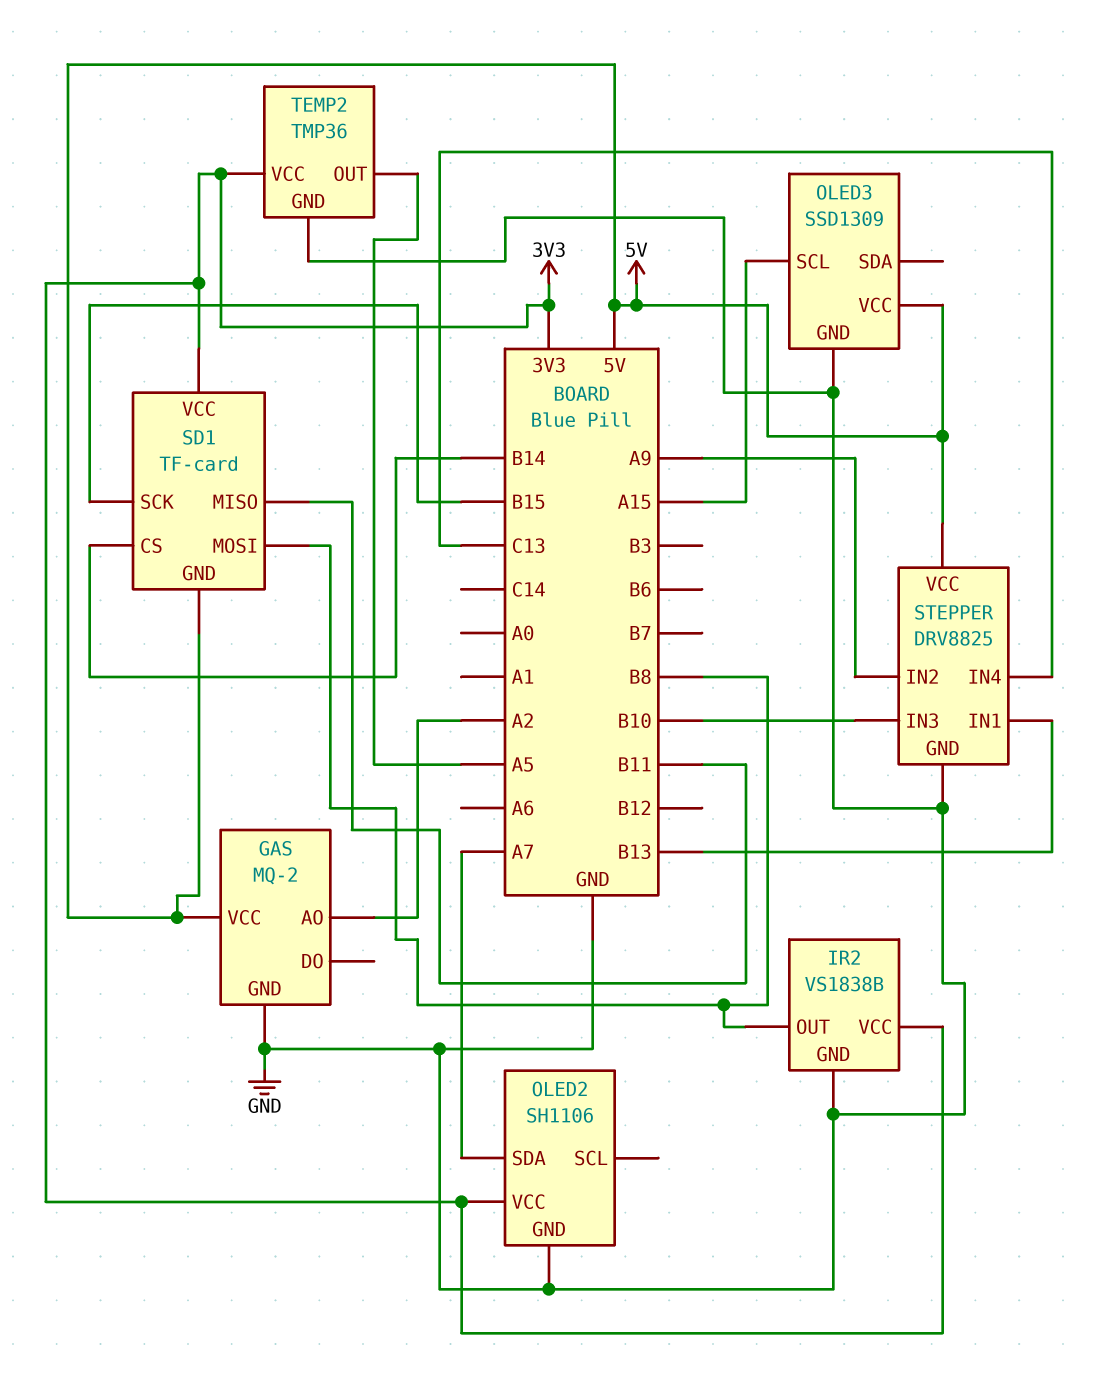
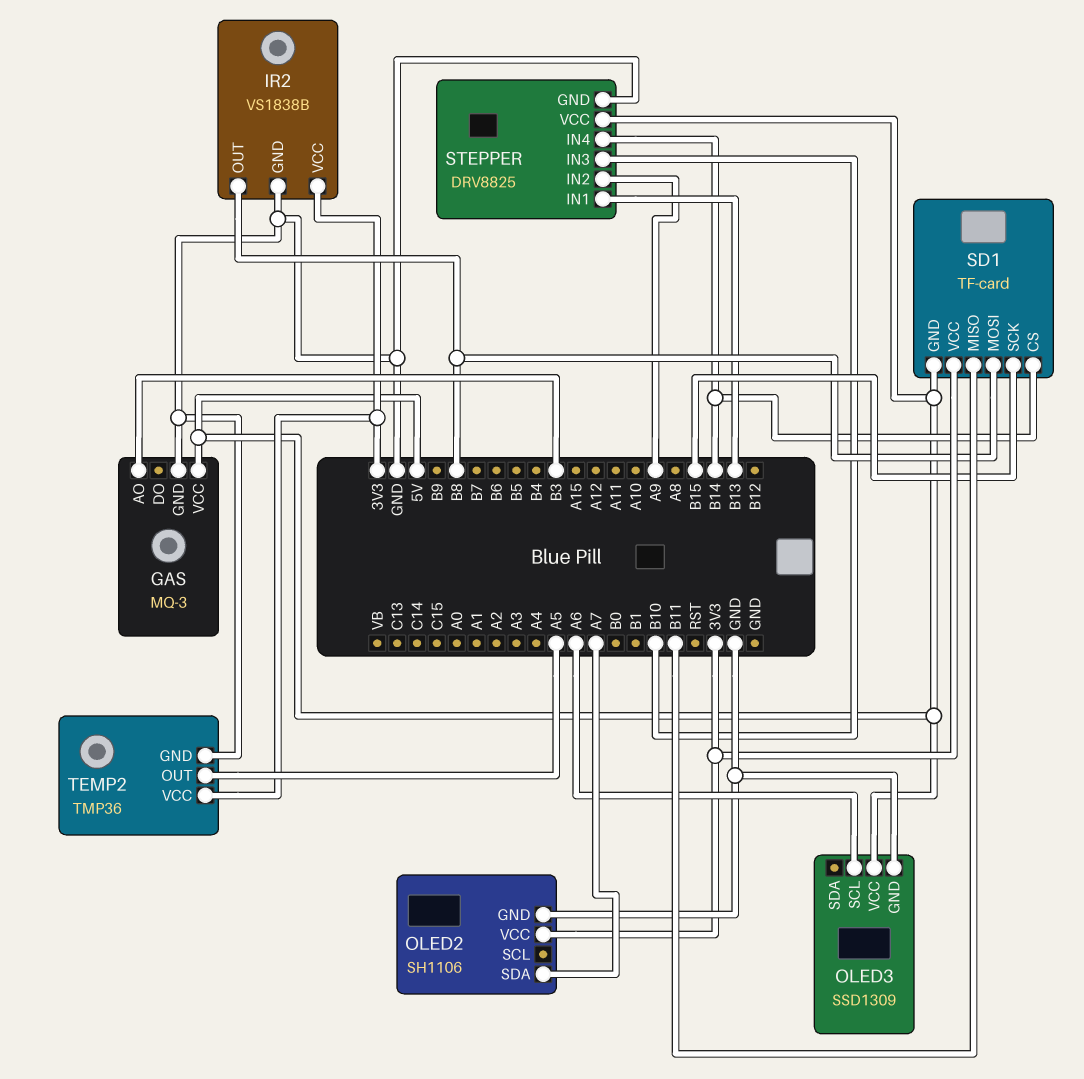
GAS: MQ-2 -> MQ-3
GAS pin AO: A2 -> B3
OLED3 pin SCL: A15 -> A6
STEPPER pin IN4: C13 -> B14

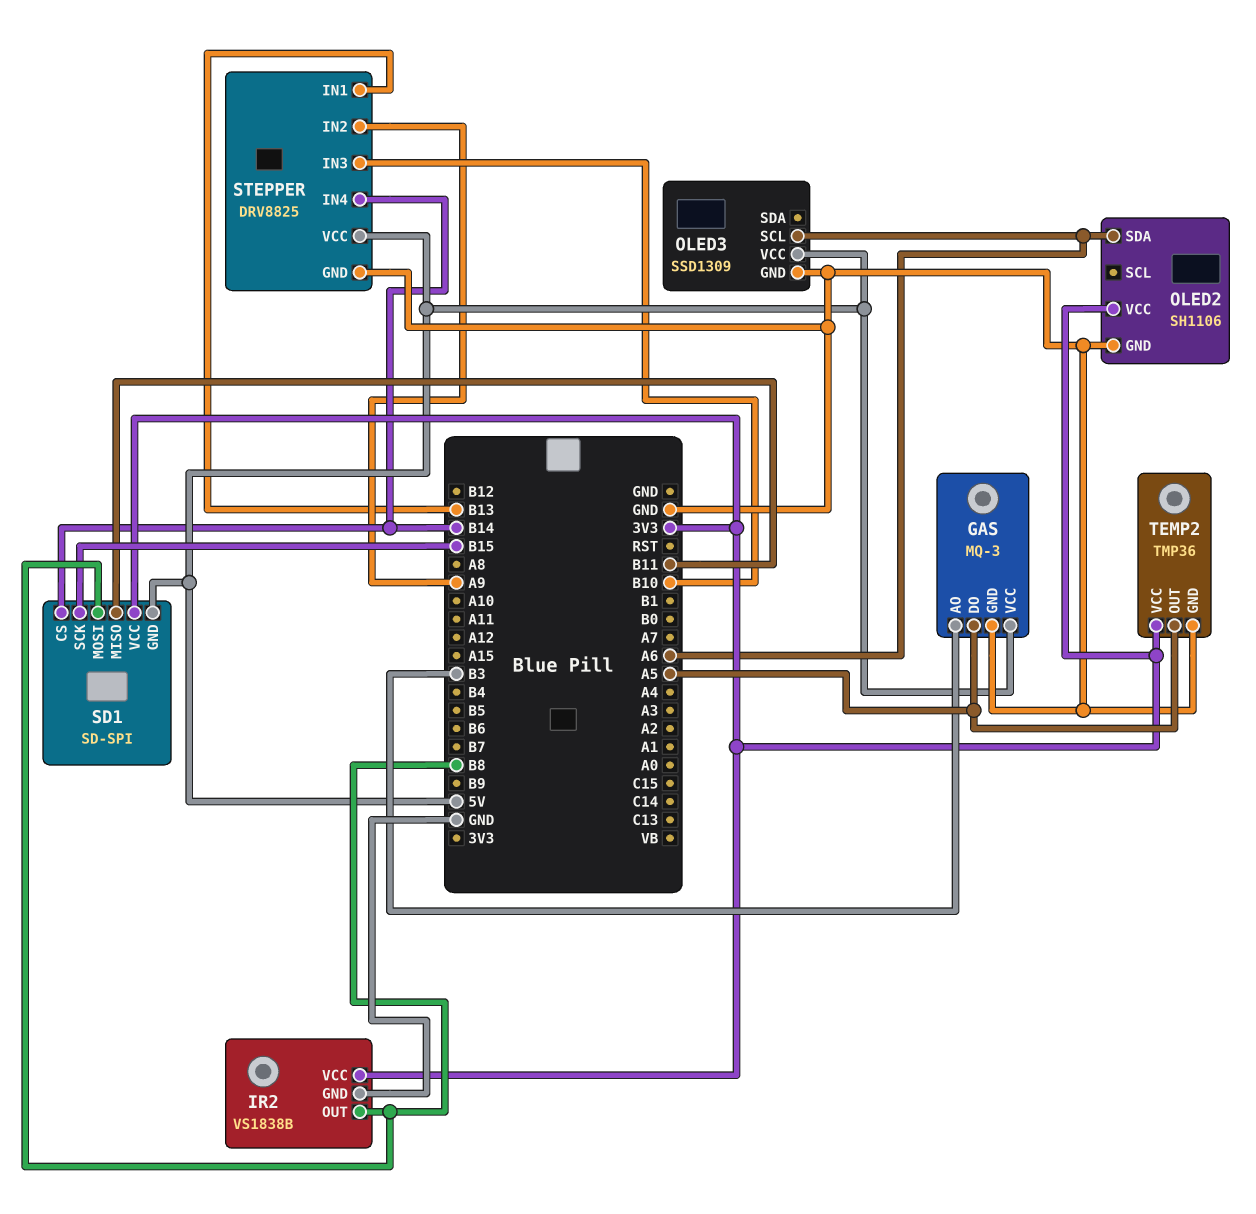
GAS pin DO: none -> A5
OLED2 pin SDA: A7 -> A6
SD1: TF-card -> SD-SPI

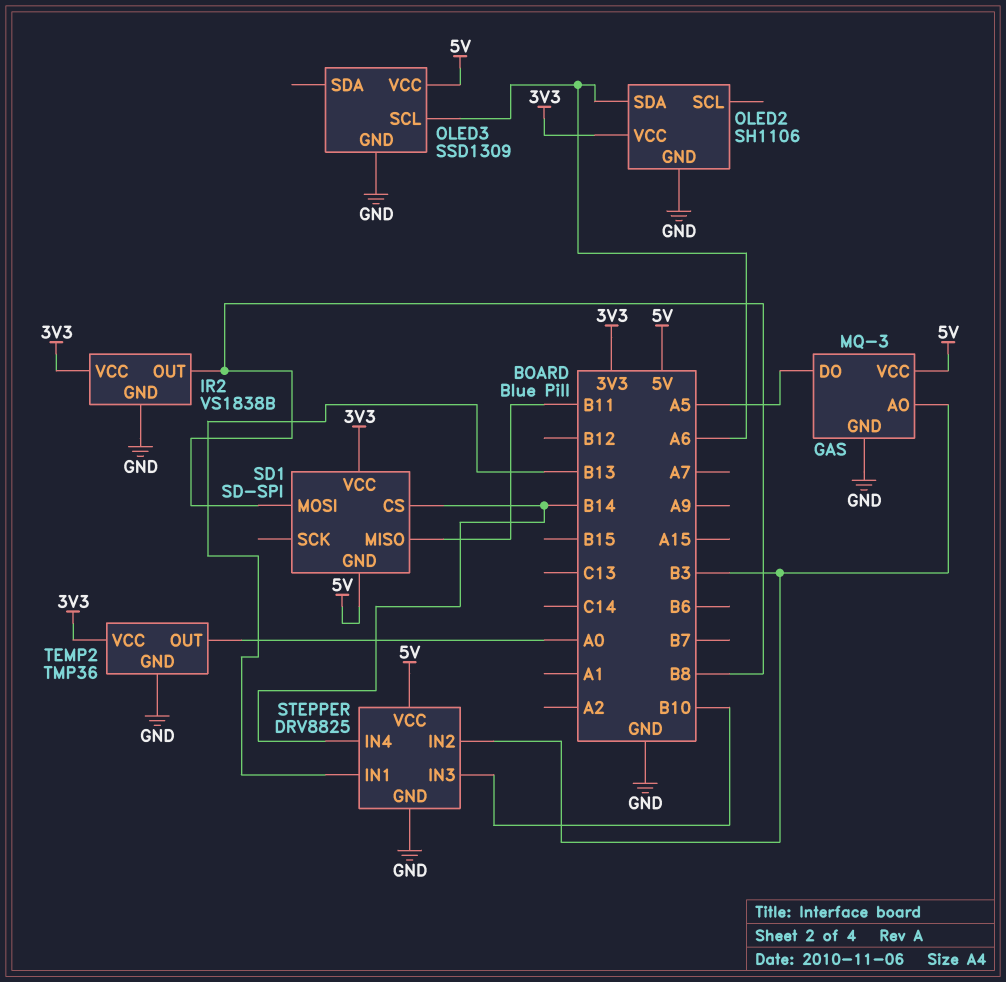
SD1 pin SCK: B15 -> none
STEPPER pin IN2: A9 -> B3
TEMP2 pin OUT: A5 -> A0

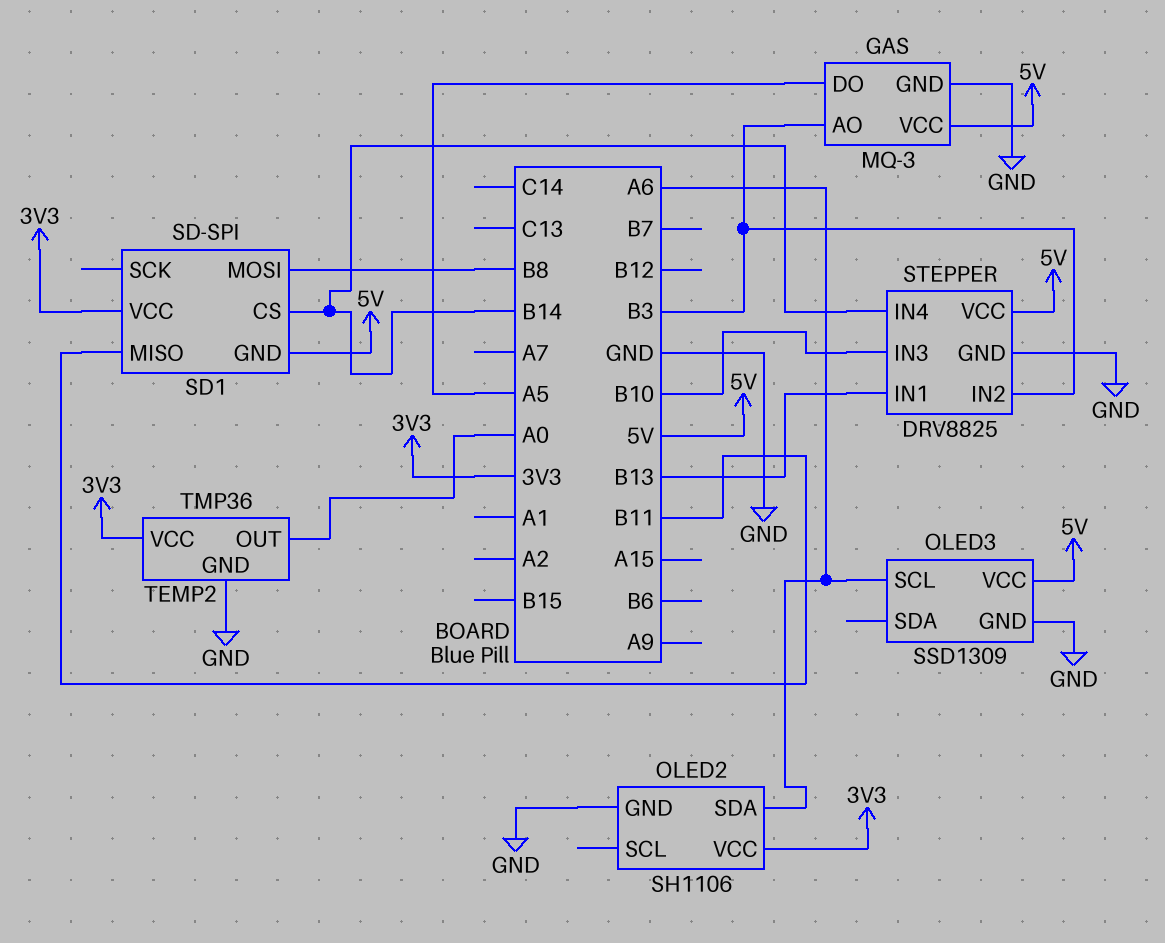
IR2: VS1838B -> none
IR2 pin GND: GND -> none
IR2 pin OUT: B8 -> none
IR2 pin VCC: 3V3 -> none

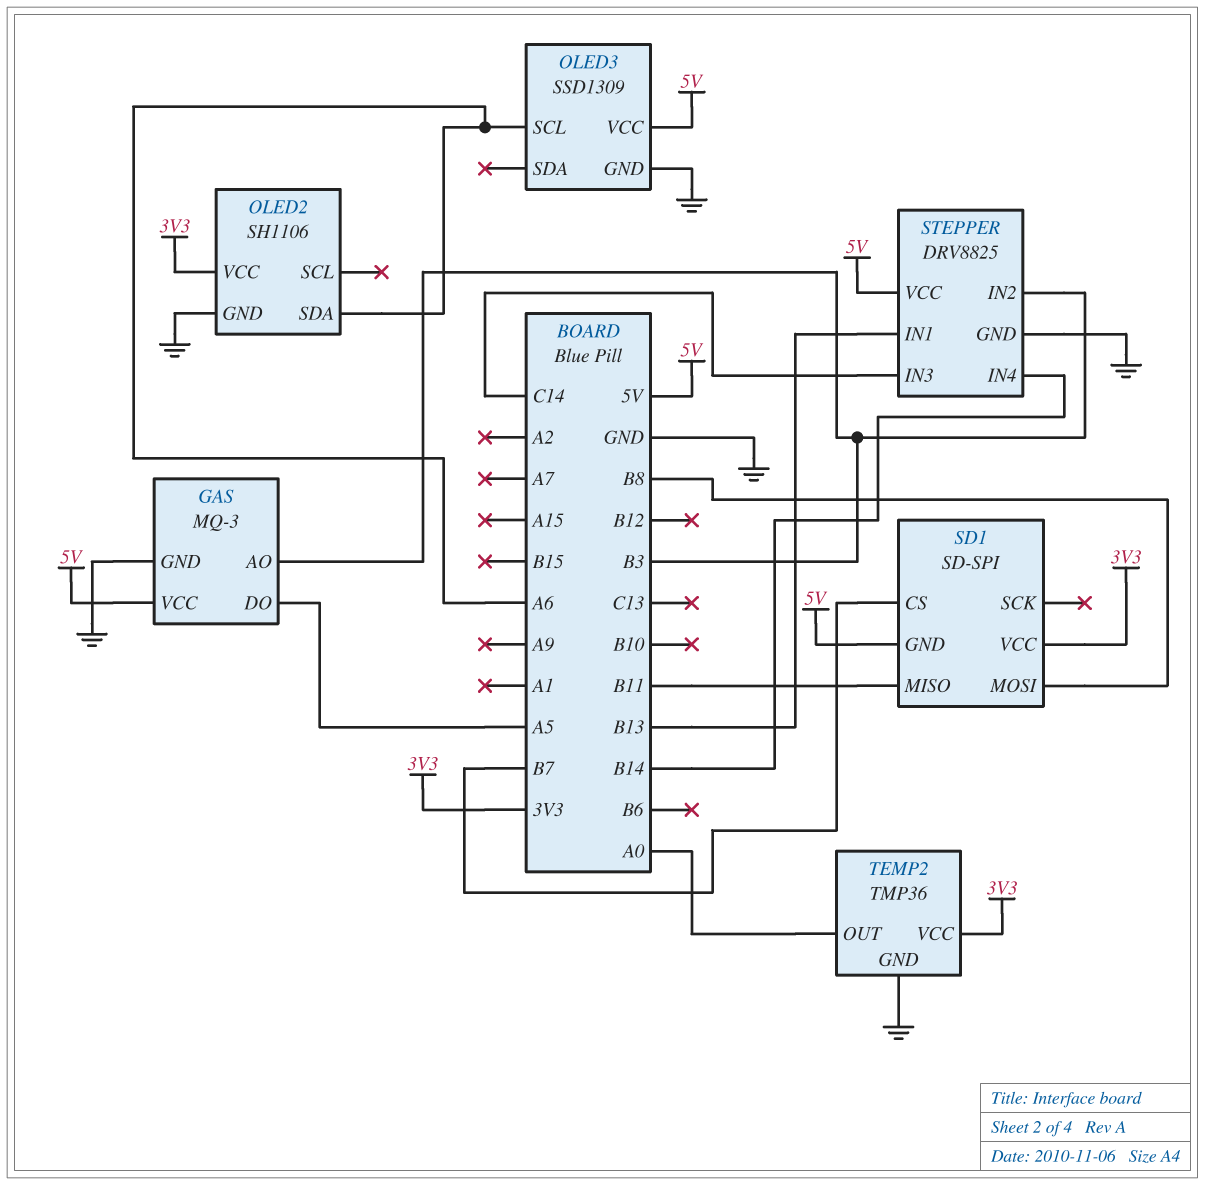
SD1 pin CS: B14 -> B7
STEPPER pin IN3: B10 -> C14

